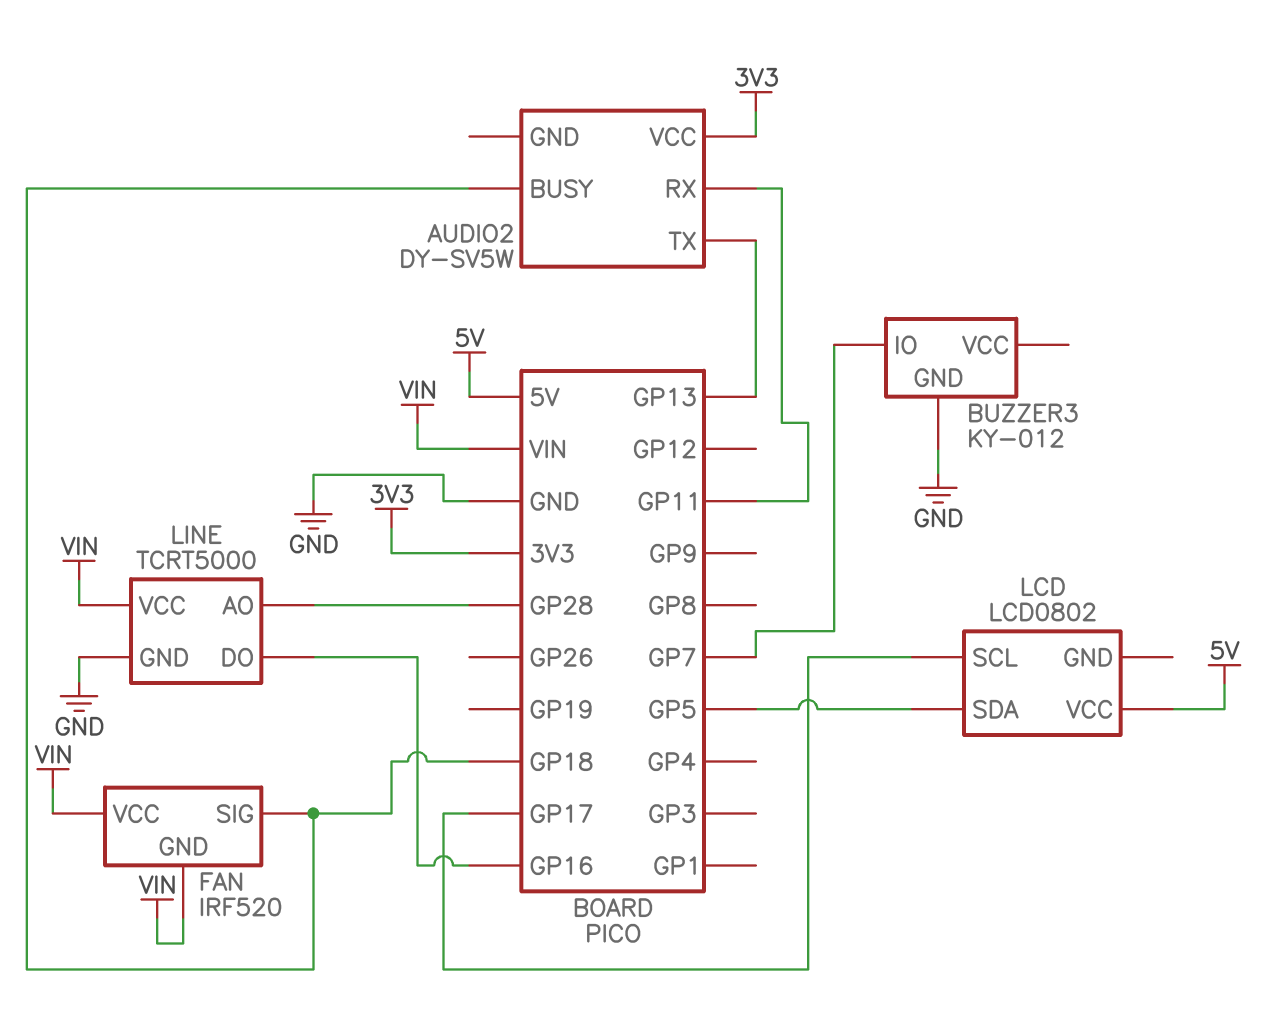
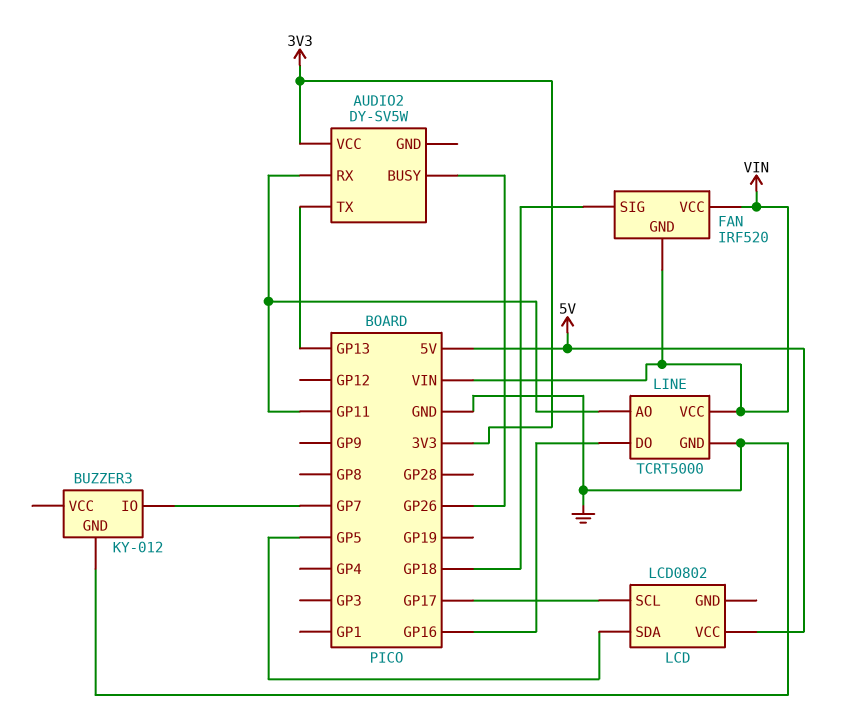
AUDIO2 pin BUSY: GP18 -> GP26
LINE pin AO: GP28 -> GP11

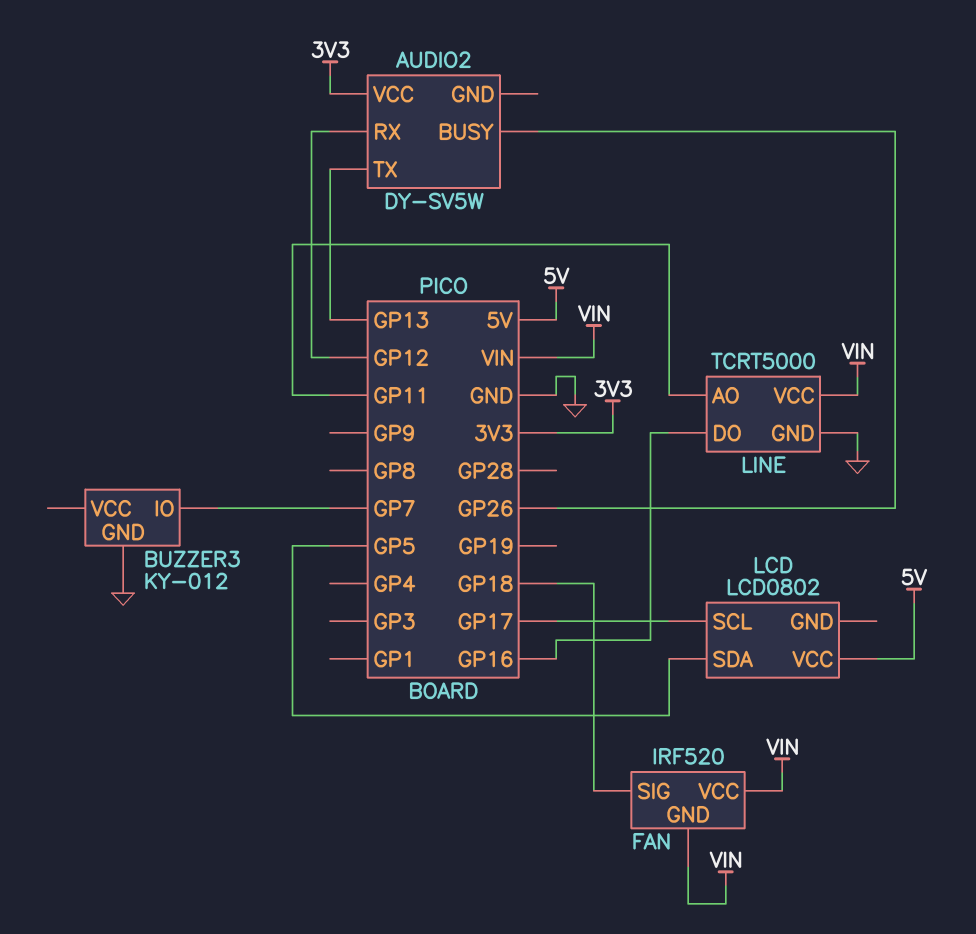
AUDIO2 pin RX: GP11 -> GP12

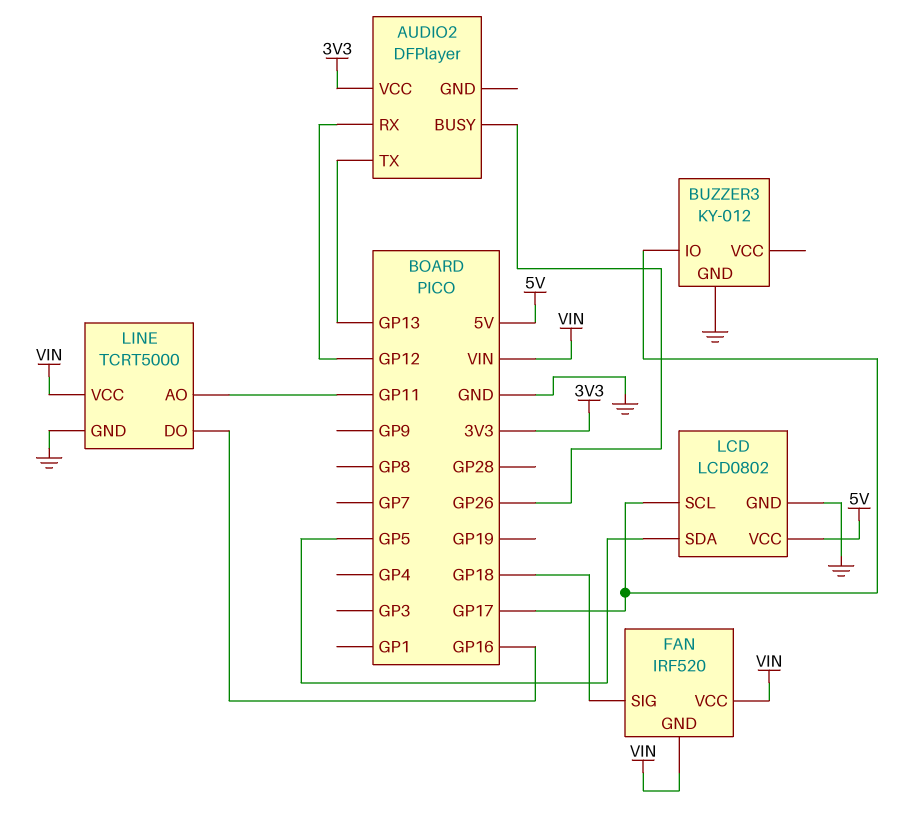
AUDIO2: DY-SV5W -> DFPlayer
BUZZER3 pin IO: GP7 -> GP17
LCD pin GND: none -> GND

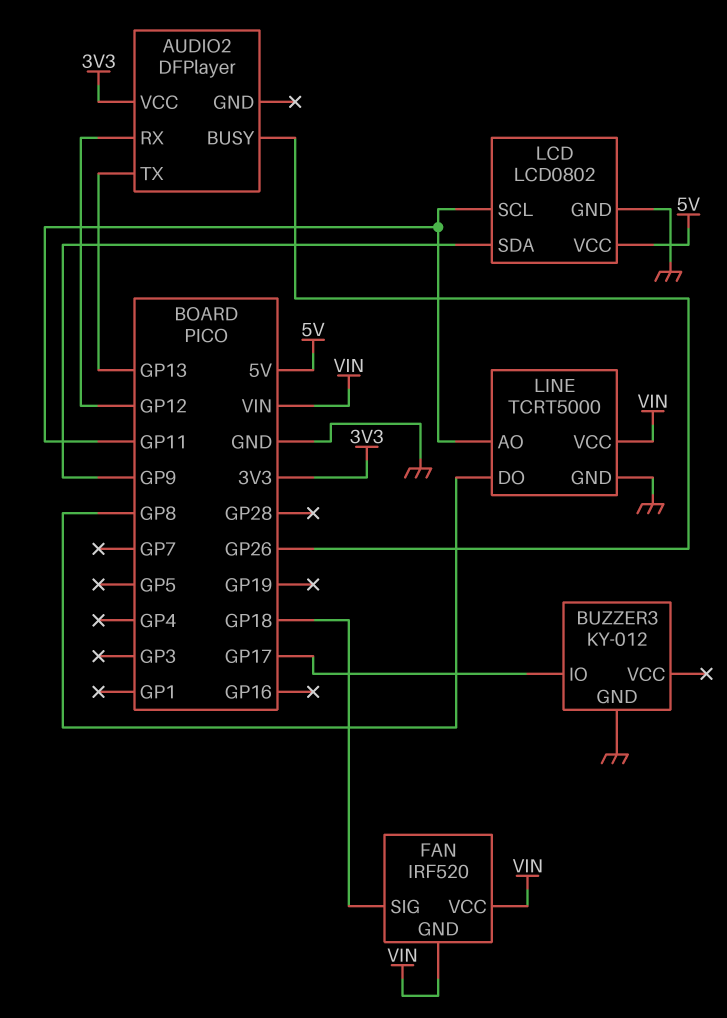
LCD pin SCL: GP17 -> GP11
LCD pin SDA: GP5 -> GP9
LINE pin DO: GP16 -> GP8

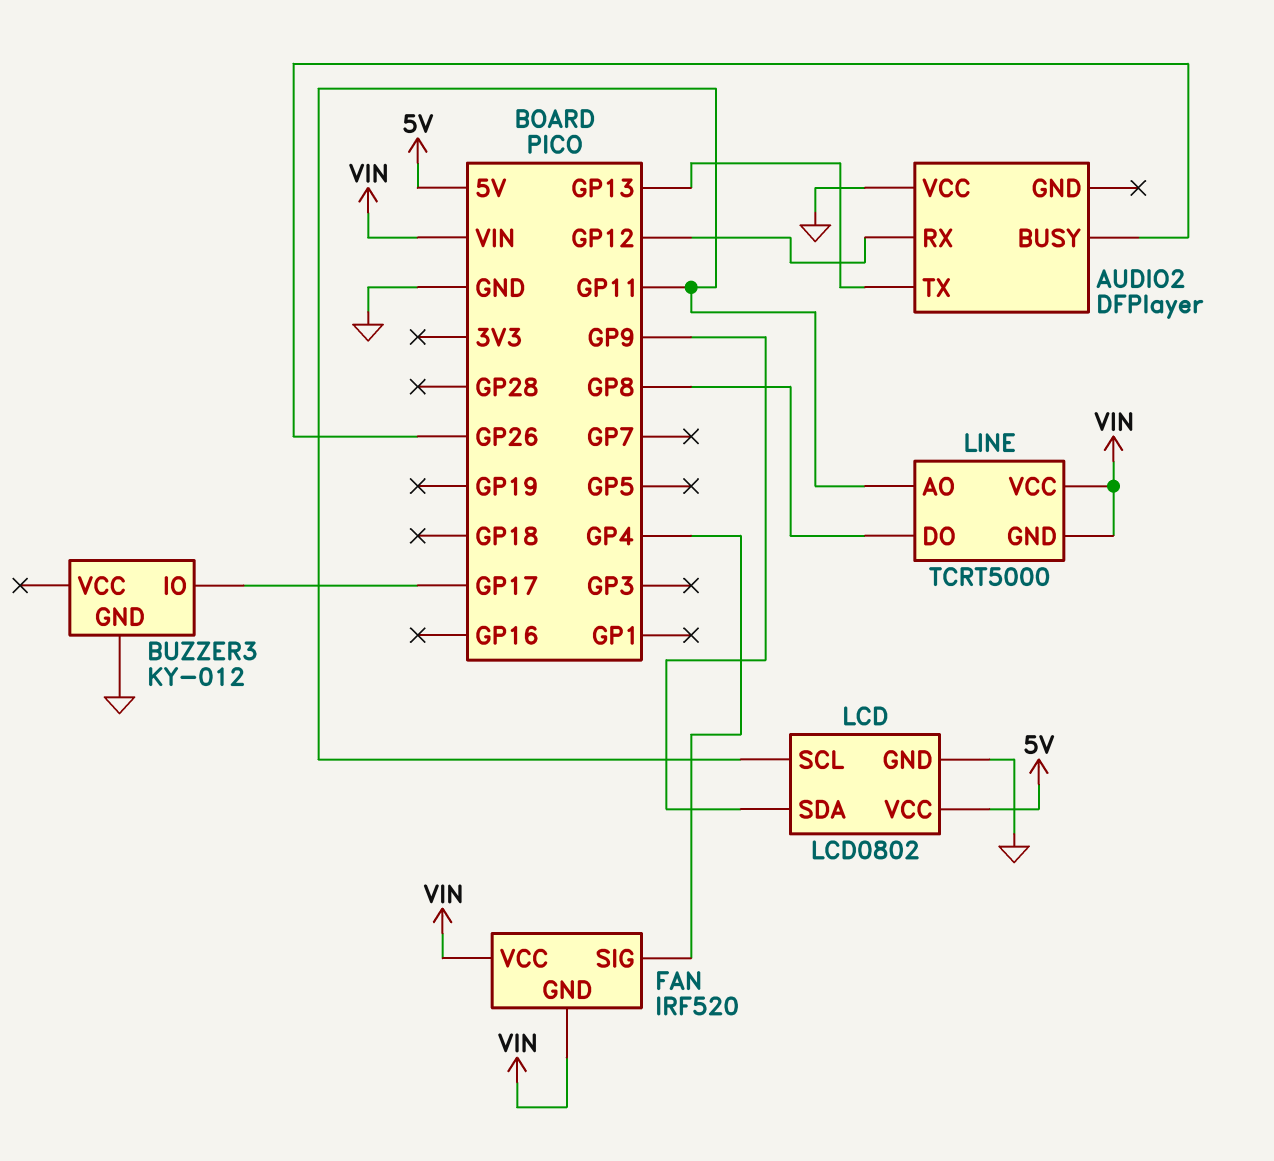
AUDIO2 pin VCC: 3V3 -> GND
FAN pin SIG: GP18 -> GP4
LINE pin GND: GND -> VIN

